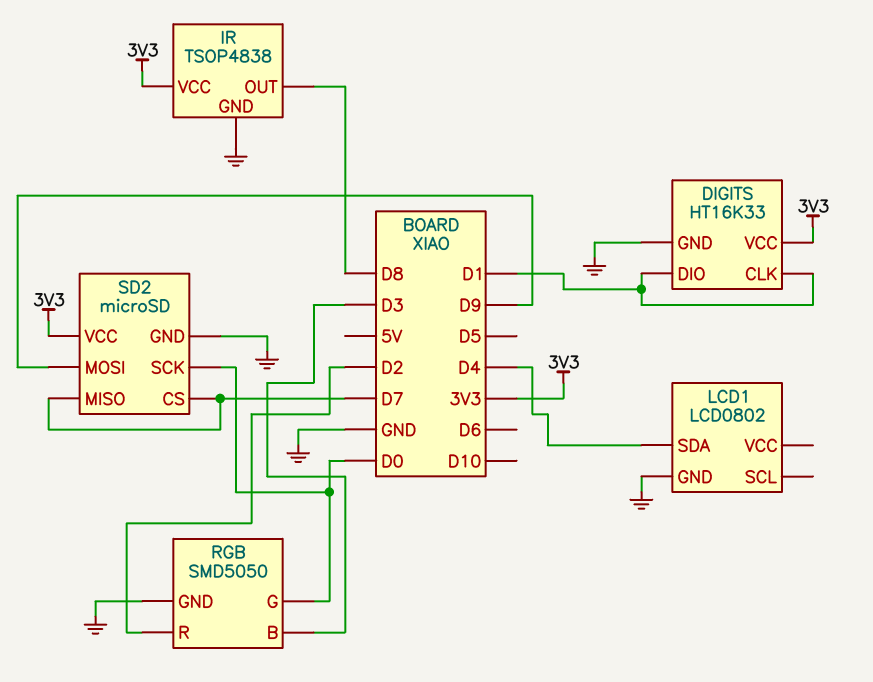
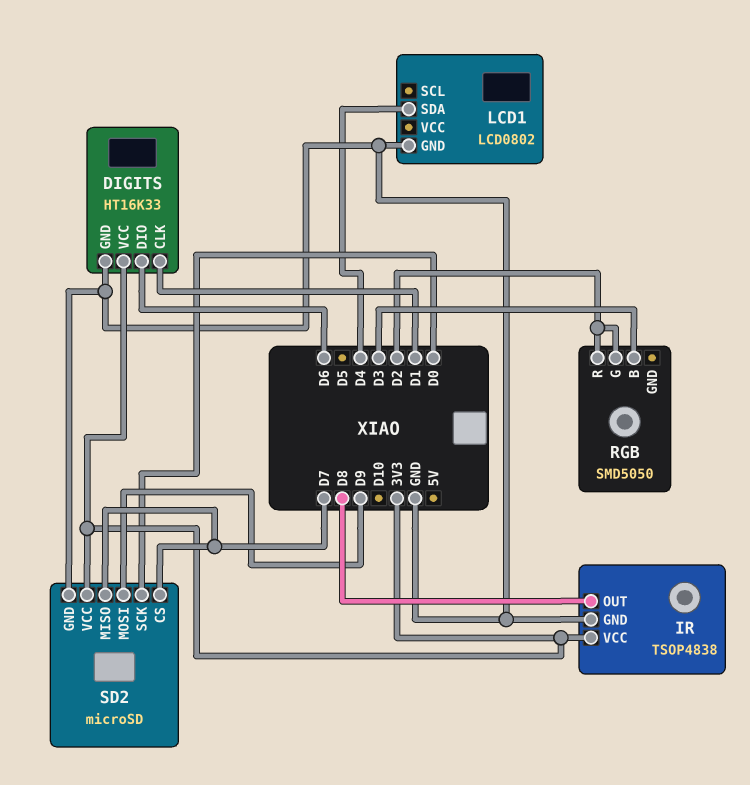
DIGITS pin DIO: D1 -> D6
RGB pin G: D0 -> D2
RGB pin GND: GND -> none

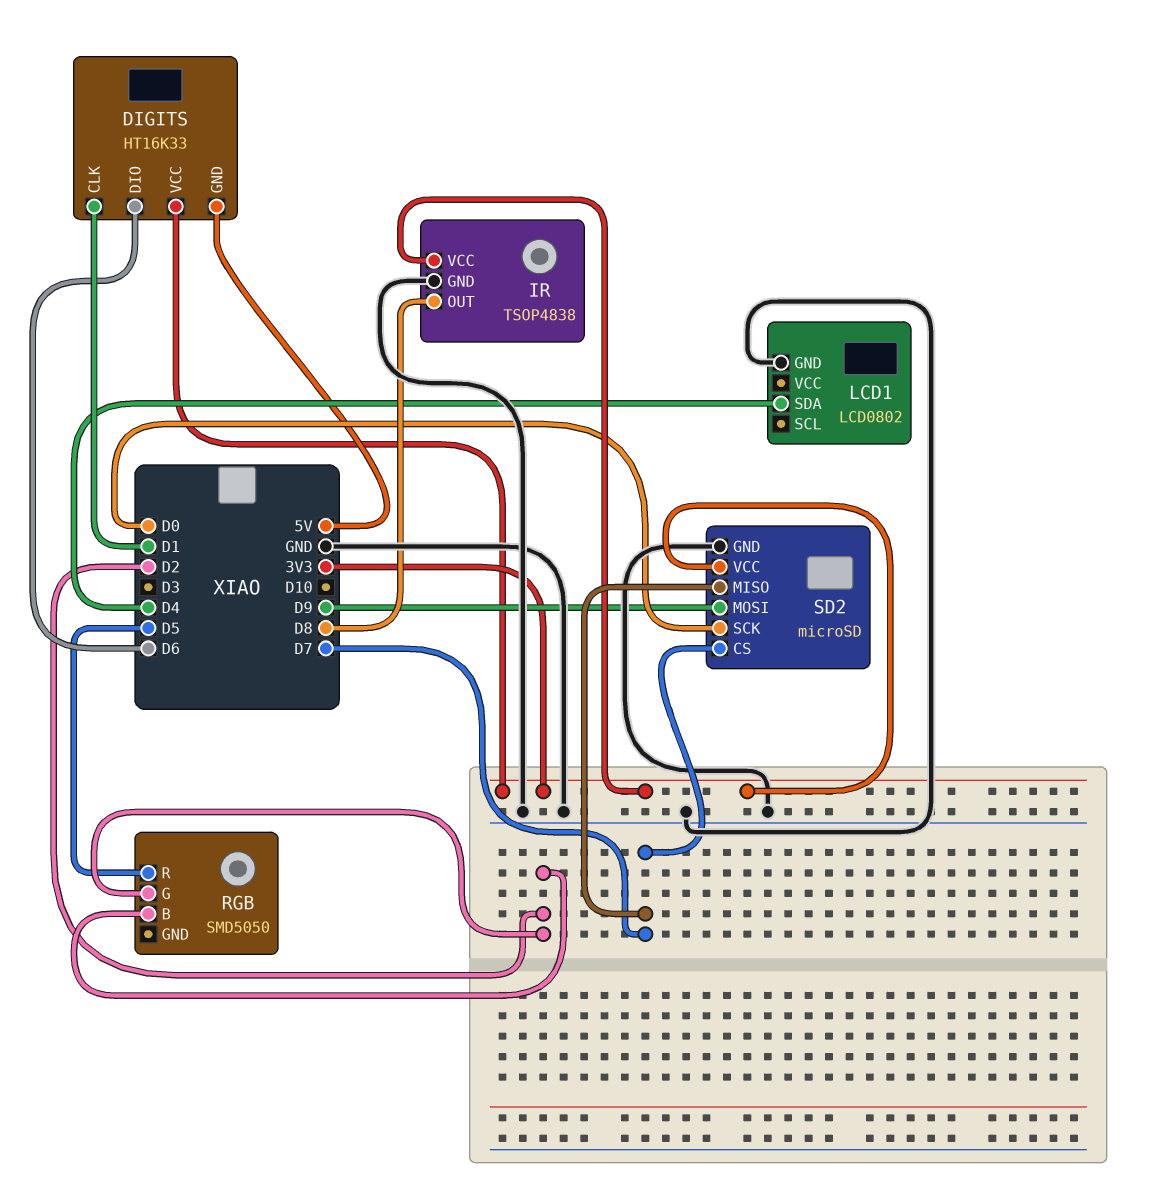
DIGITS pin GND: GND -> 5V
RGB pin B: D3 -> D2
RGB pin R: D2 -> D5

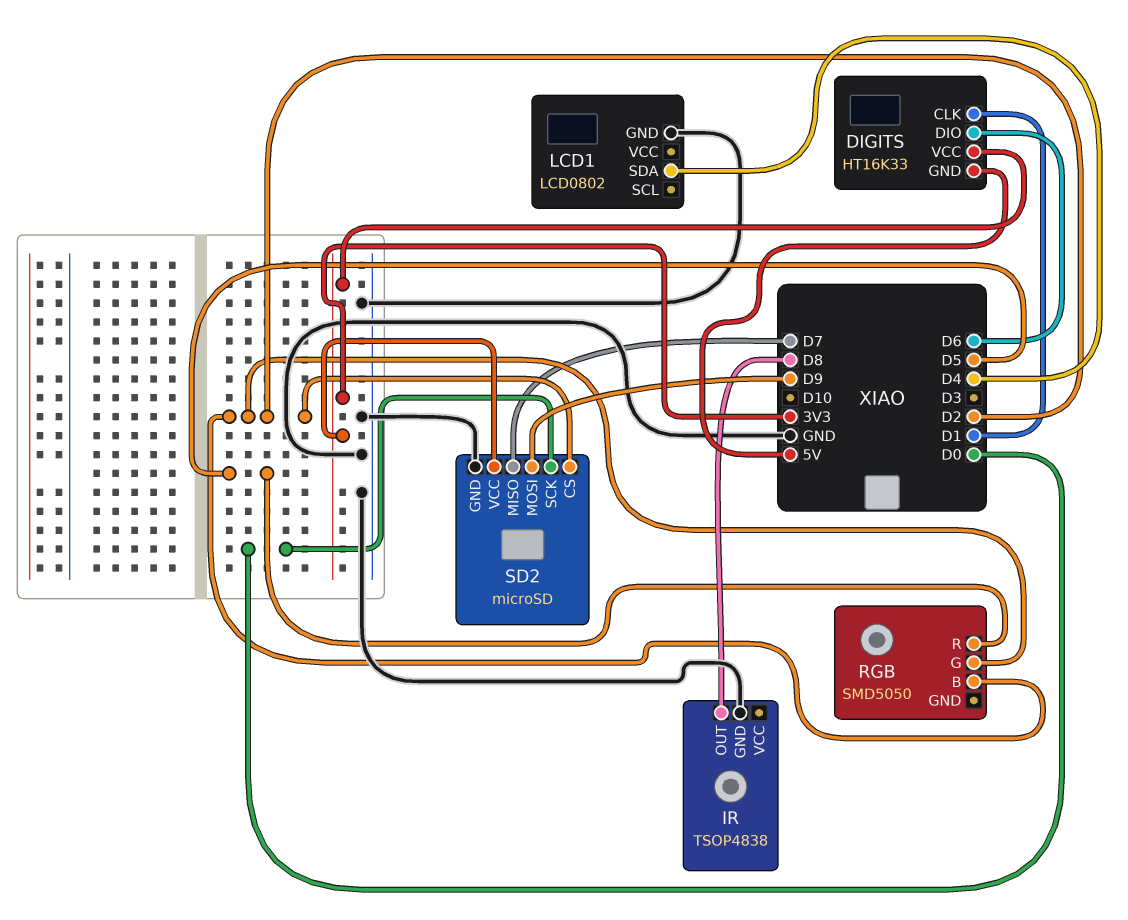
IR pin VCC: 3V3 -> none
SD2 pin CS: D7 -> D2

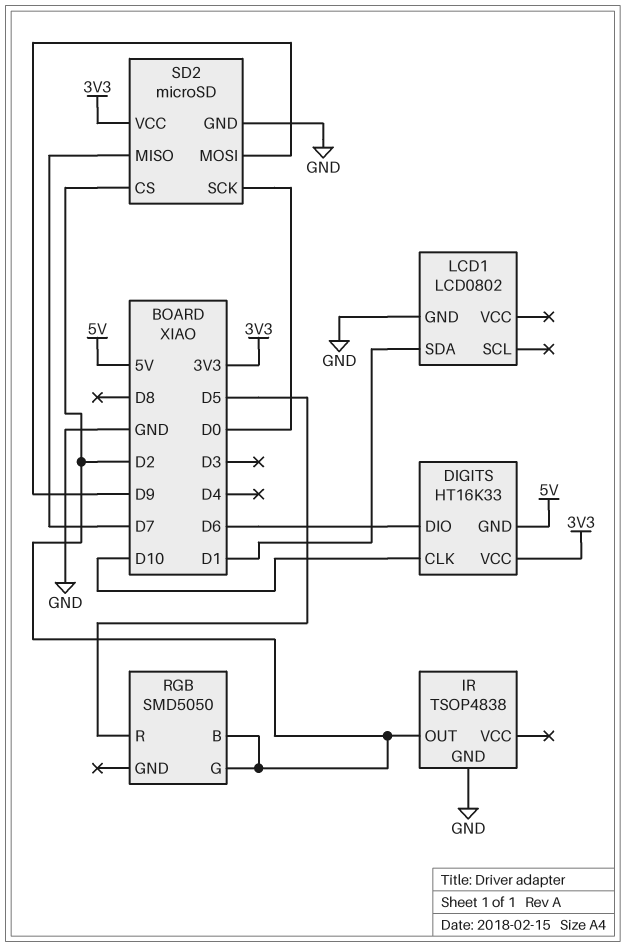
DIGITS pin CLK: D1 -> D10
IR pin OUT: D8 -> D2
LCD1 pin SDA: D4 -> D1

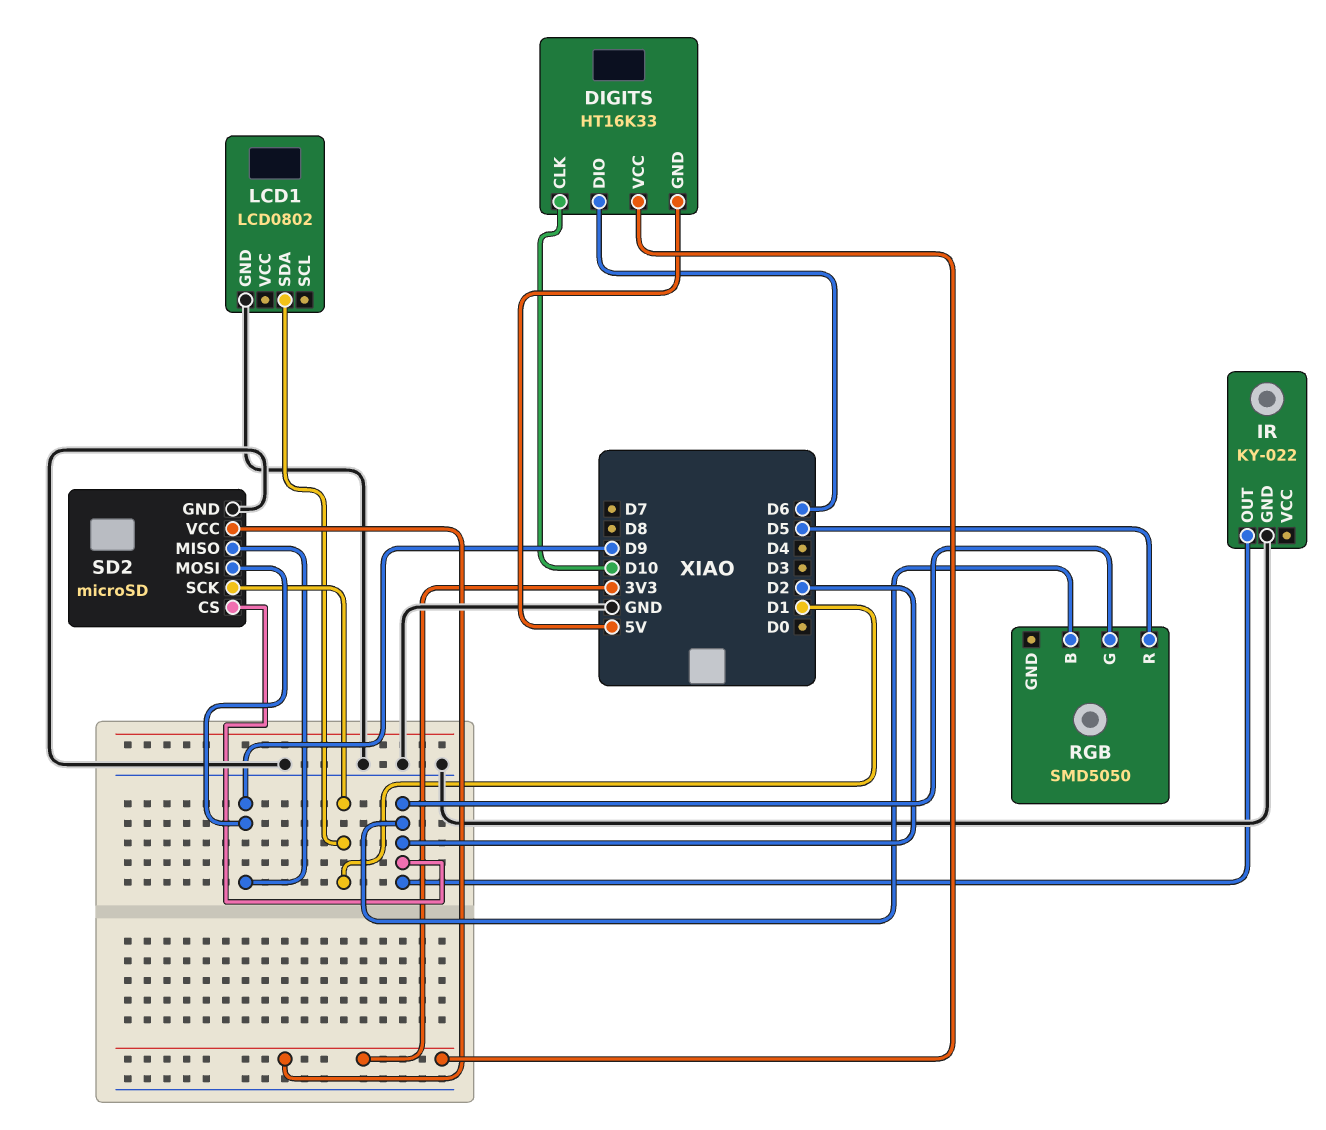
IR: TSOP4838 -> KY-022
SD2 pin MISO: D7 -> D9
SD2 pin SCK: D0 -> D1

